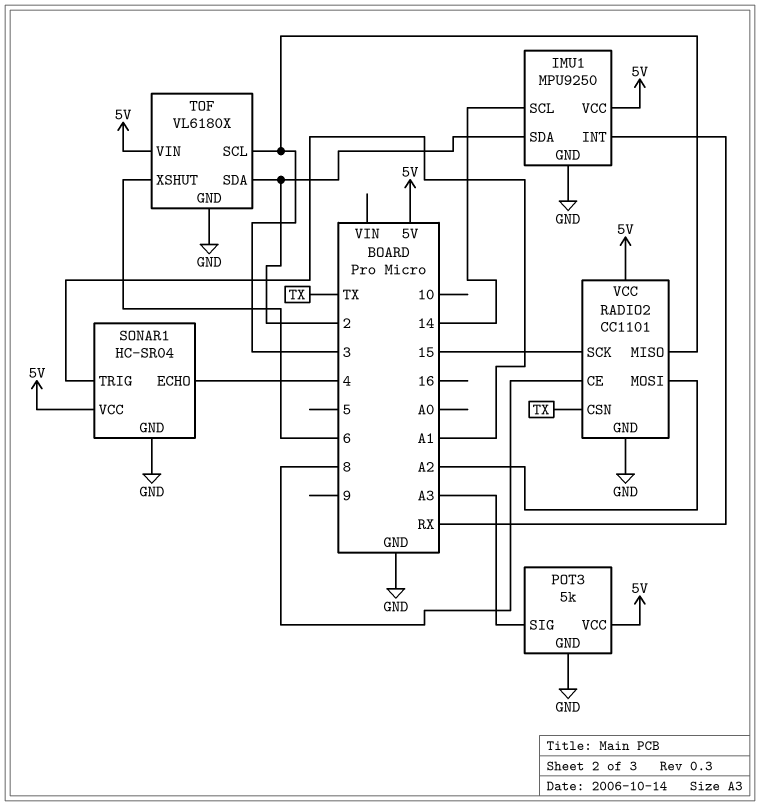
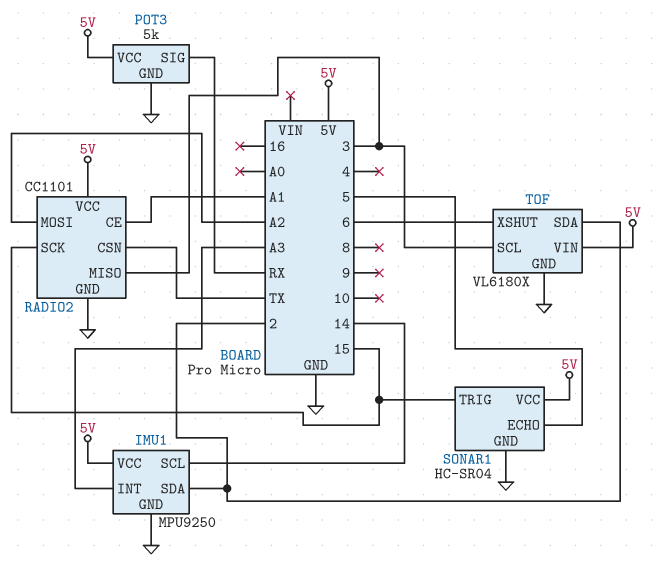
IMU1 pin INT: RX -> A3
POT3 pin SIG: A3 -> RX
RADIO2 pin CE: 8 -> A1
SONAR1 pin ECHO: 4 -> 5
SONAR1 pin TRIG: A1 -> 15

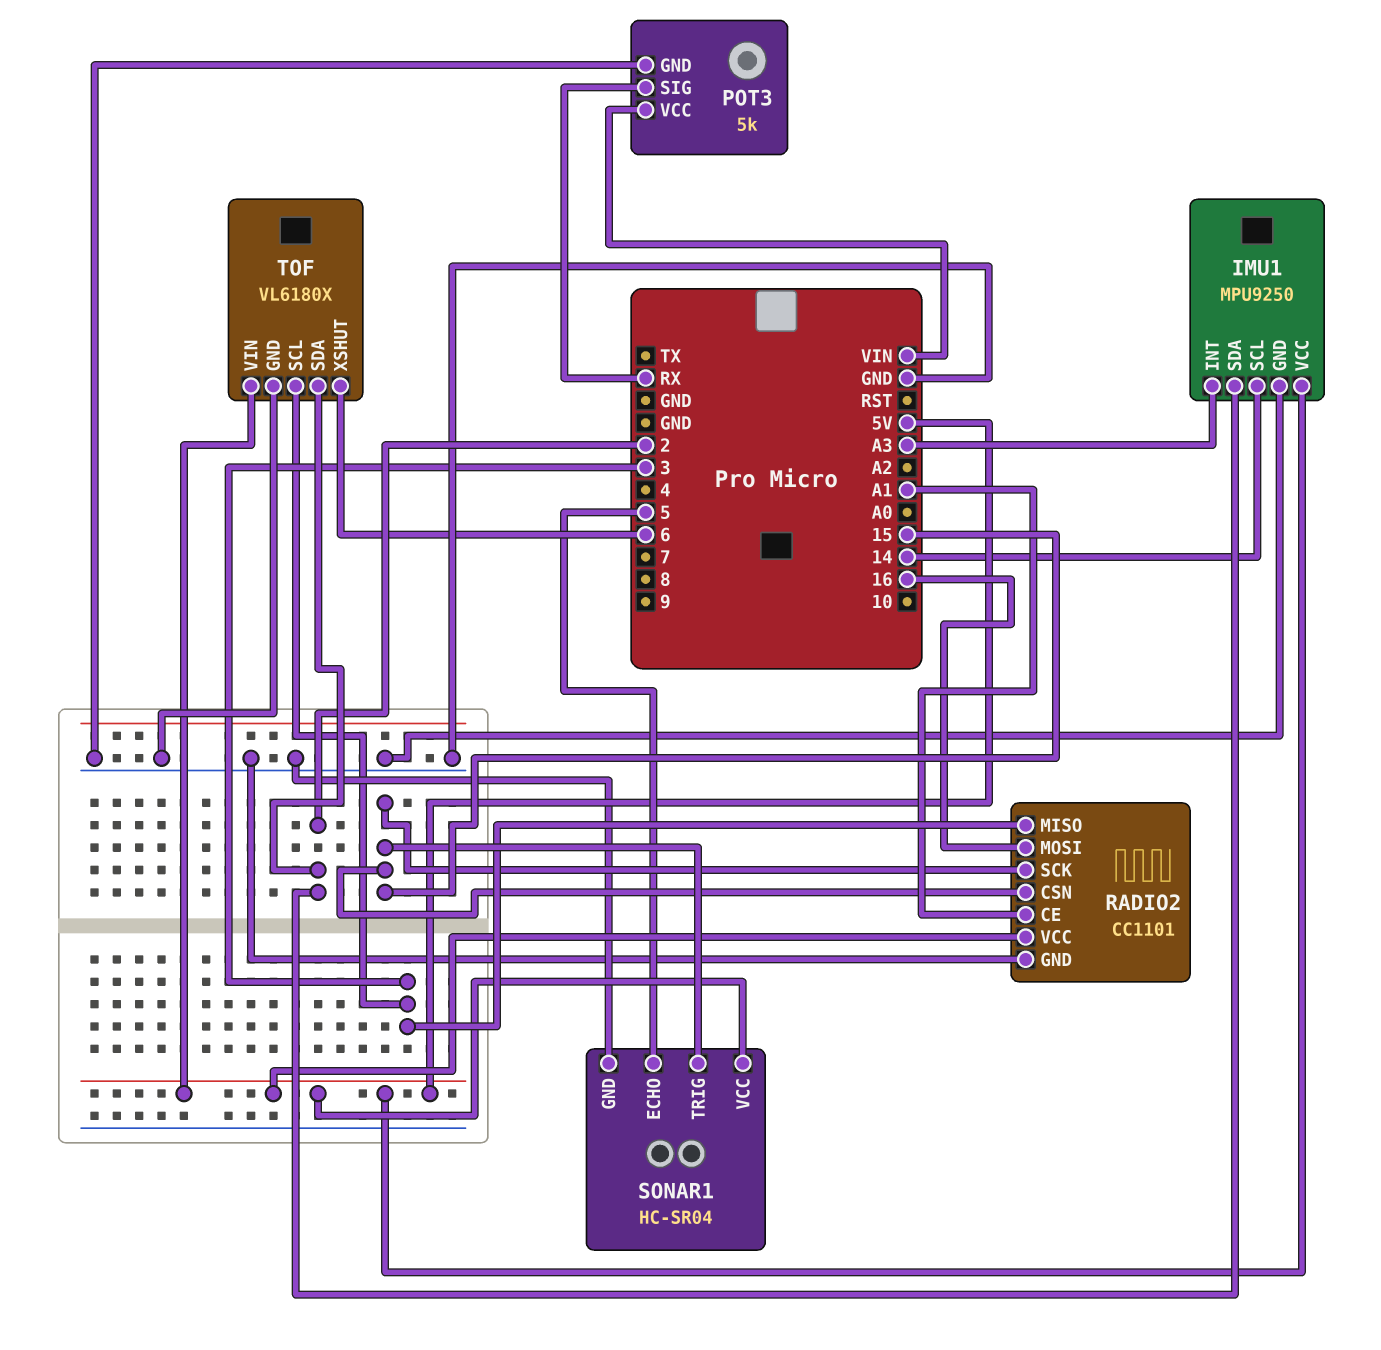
POT3 pin VCC: 5V -> VIN
RADIO2 pin CSN: TX -> 15
RADIO2 pin MOSI: A2 -> 16

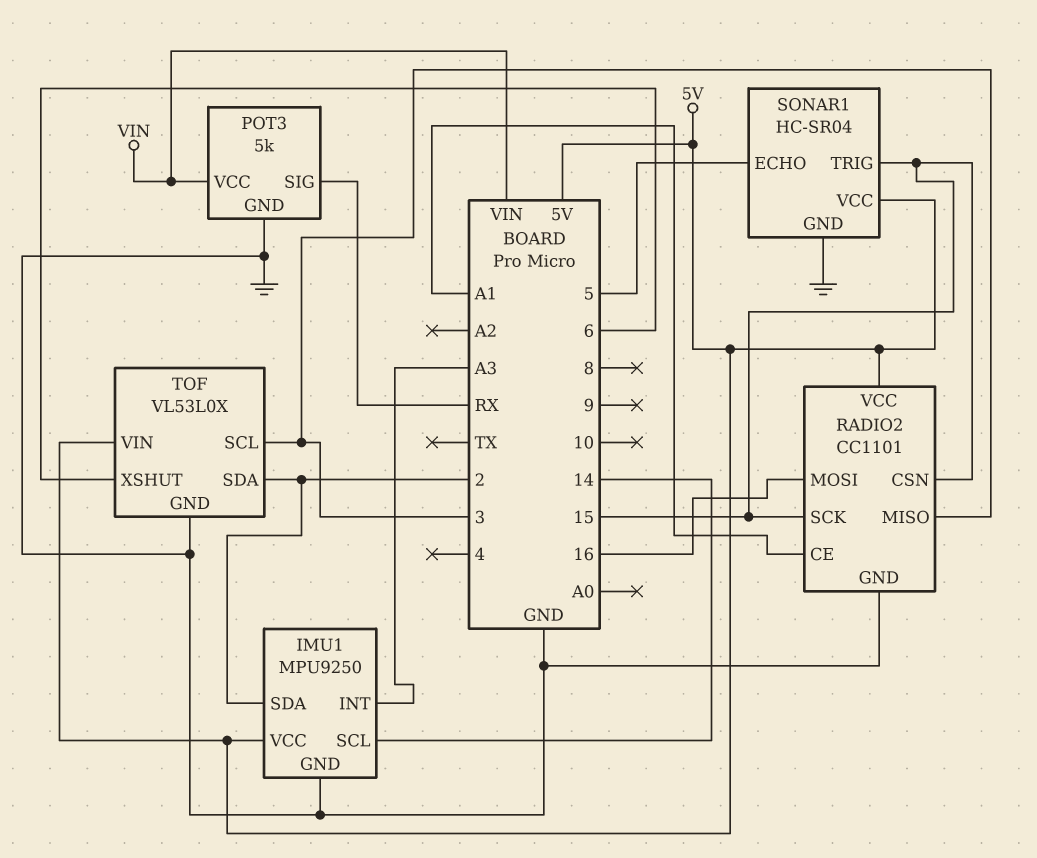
TOF: VL6180X -> VL53L0X

